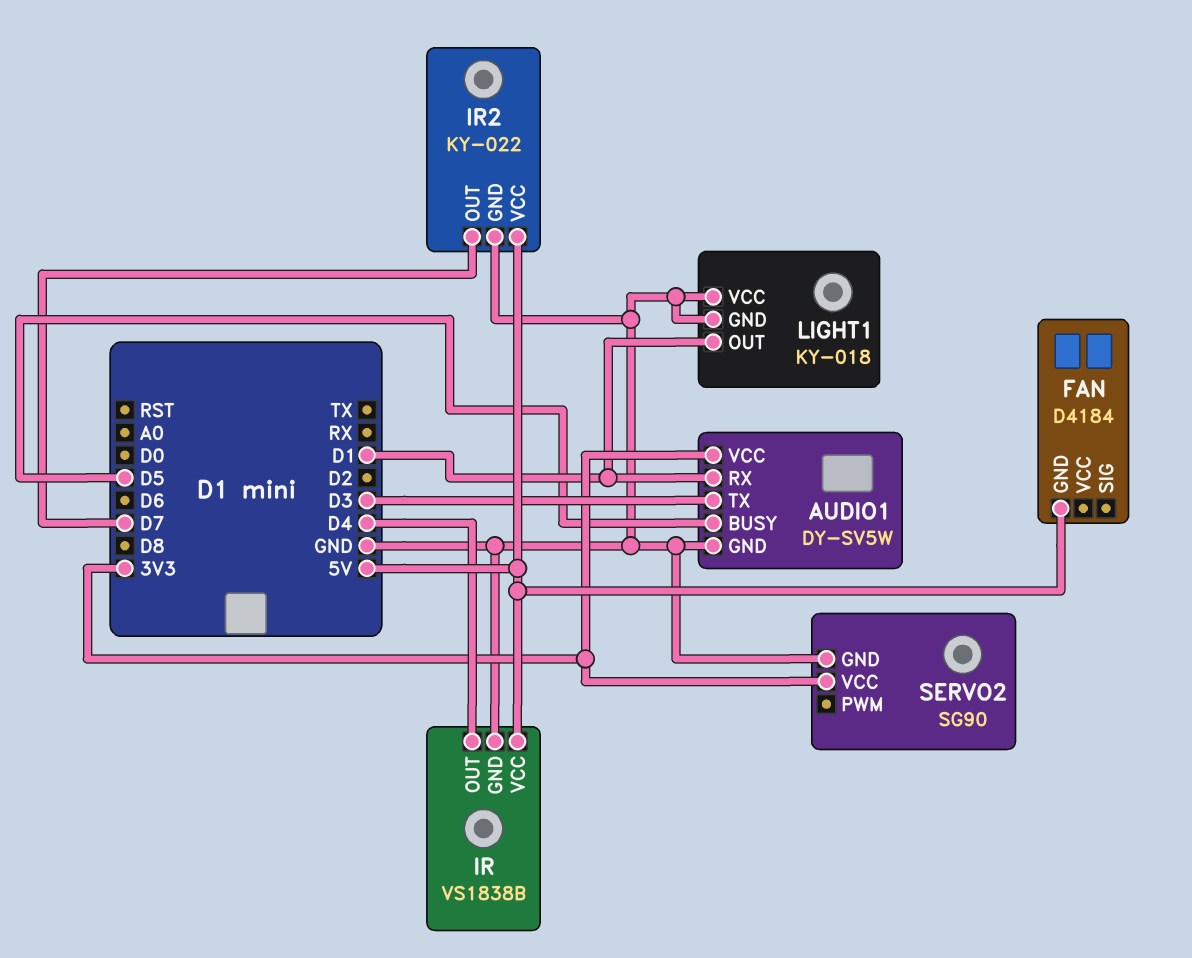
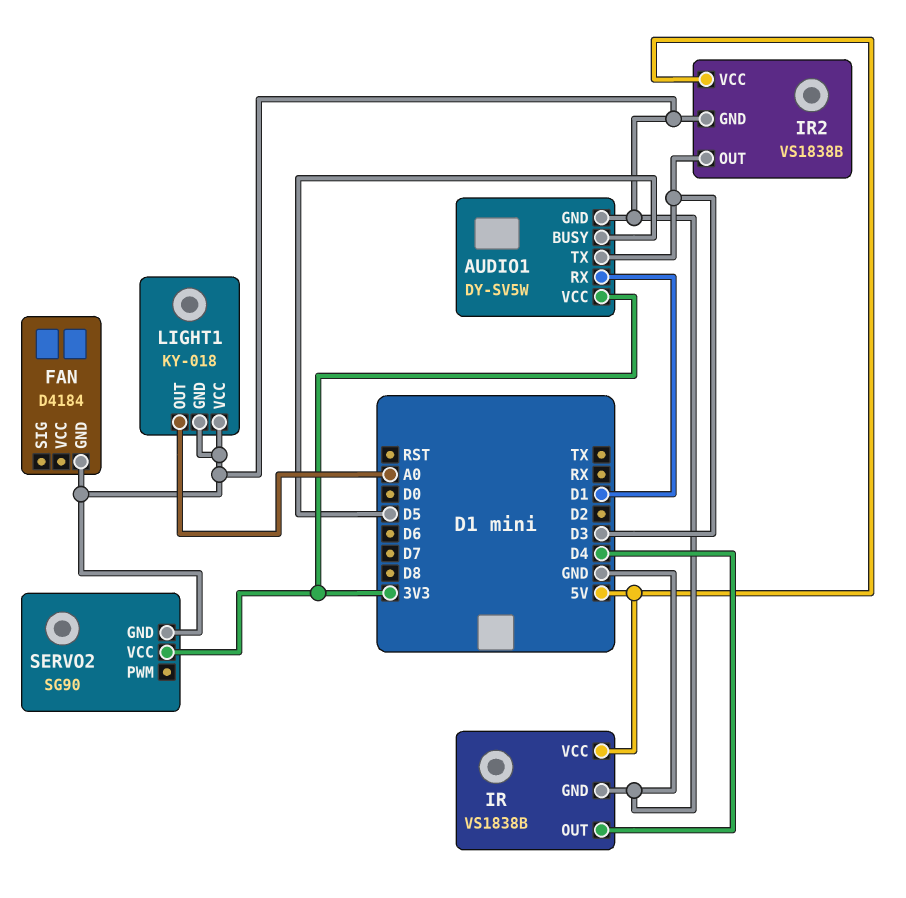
FAN pin GND: 5V -> GND
IR2: KY-022 -> VS1838B
IR2 pin OUT: D7 -> D3
LIGHT1 pin OUT: D1 -> A0

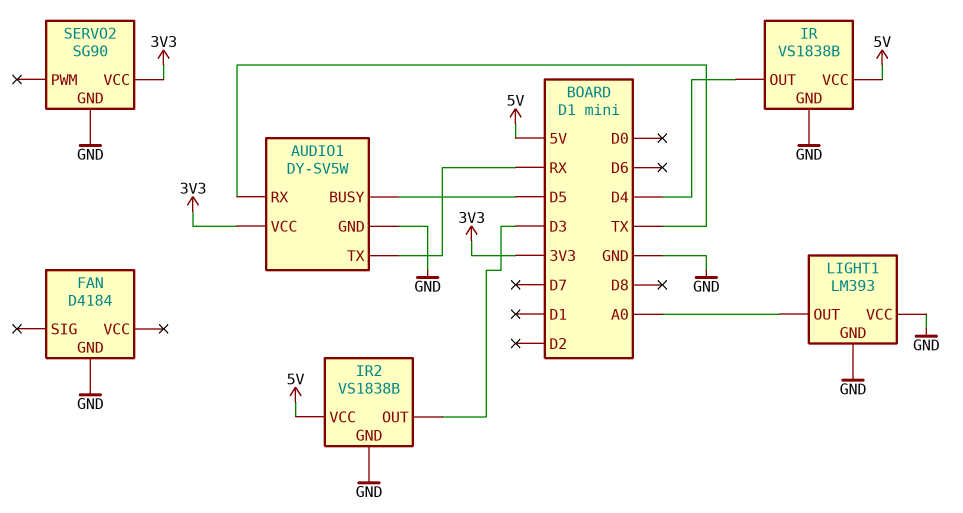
AUDIO1 pin RX: D1 -> TX
AUDIO1 pin TX: D3 -> RX
LIGHT1: KY-018 -> LM393

